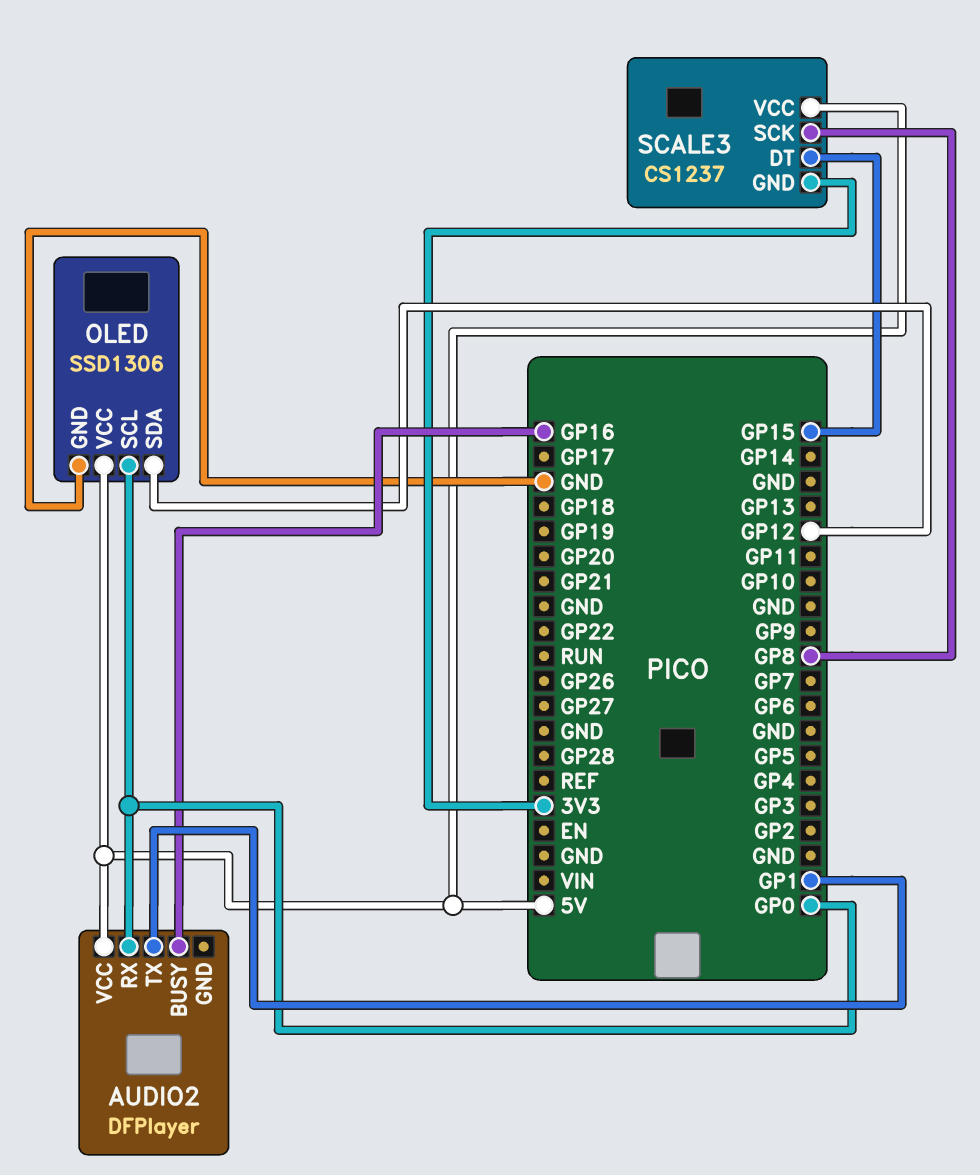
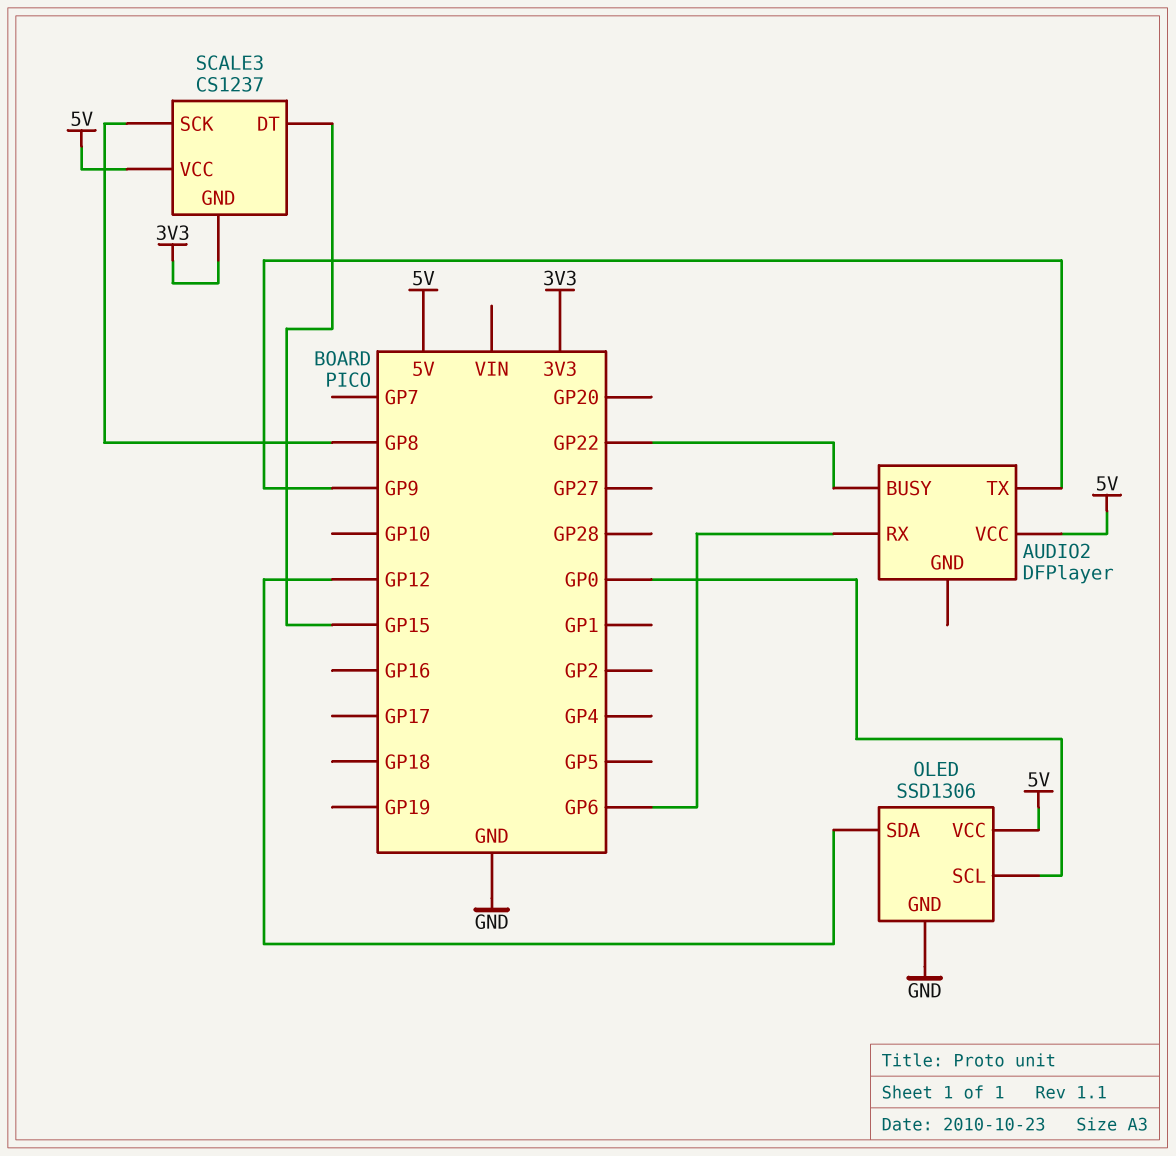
AUDIO2 pin BUSY: GP16 -> GP22
AUDIO2 pin RX: GP0 -> GP6
AUDIO2 pin TX: GP1 -> GP9

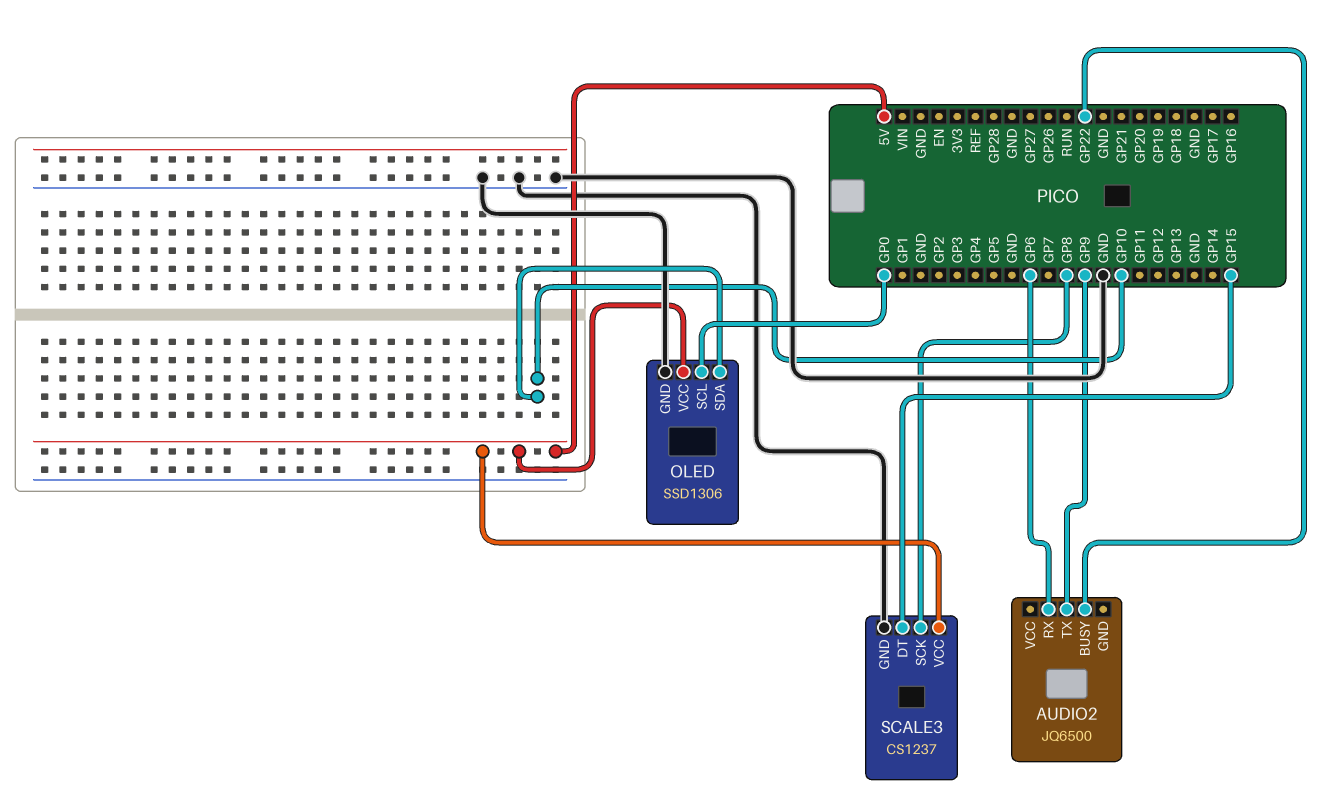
AUDIO2: DFPlayer -> JQ6500
AUDIO2 pin VCC: 5V -> none
OLED pin SDA: GP12 -> GP10
SCALE3 pin GND: 3V3 -> GND

